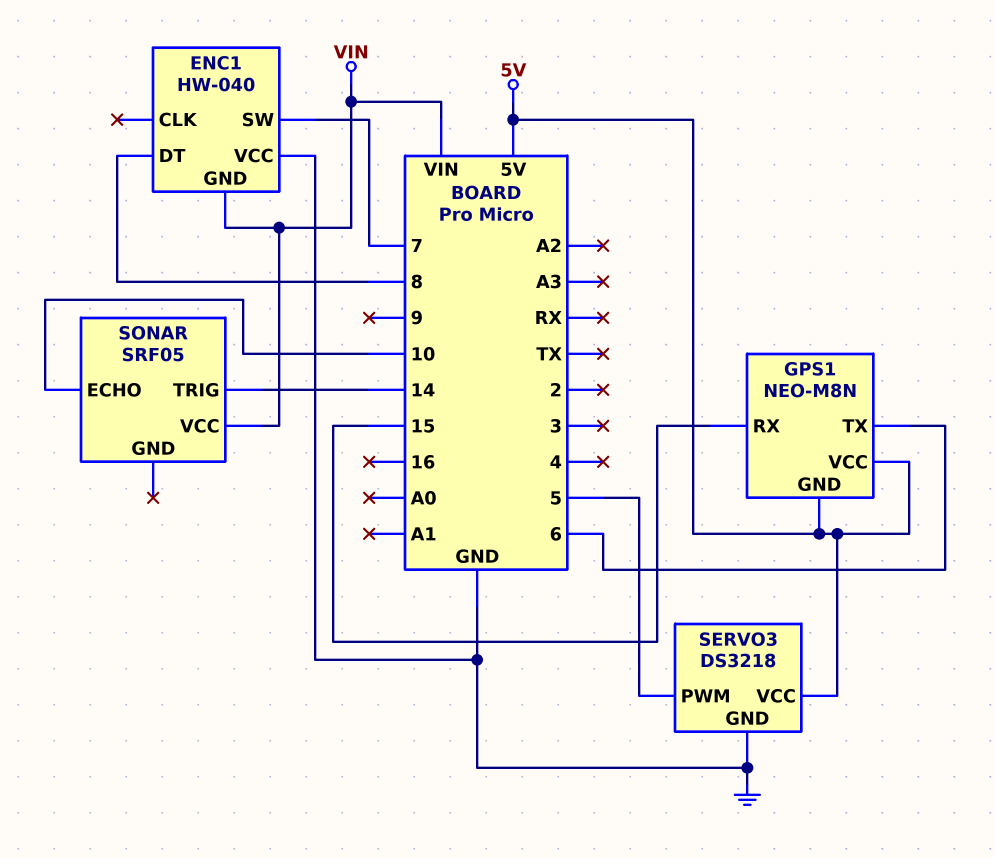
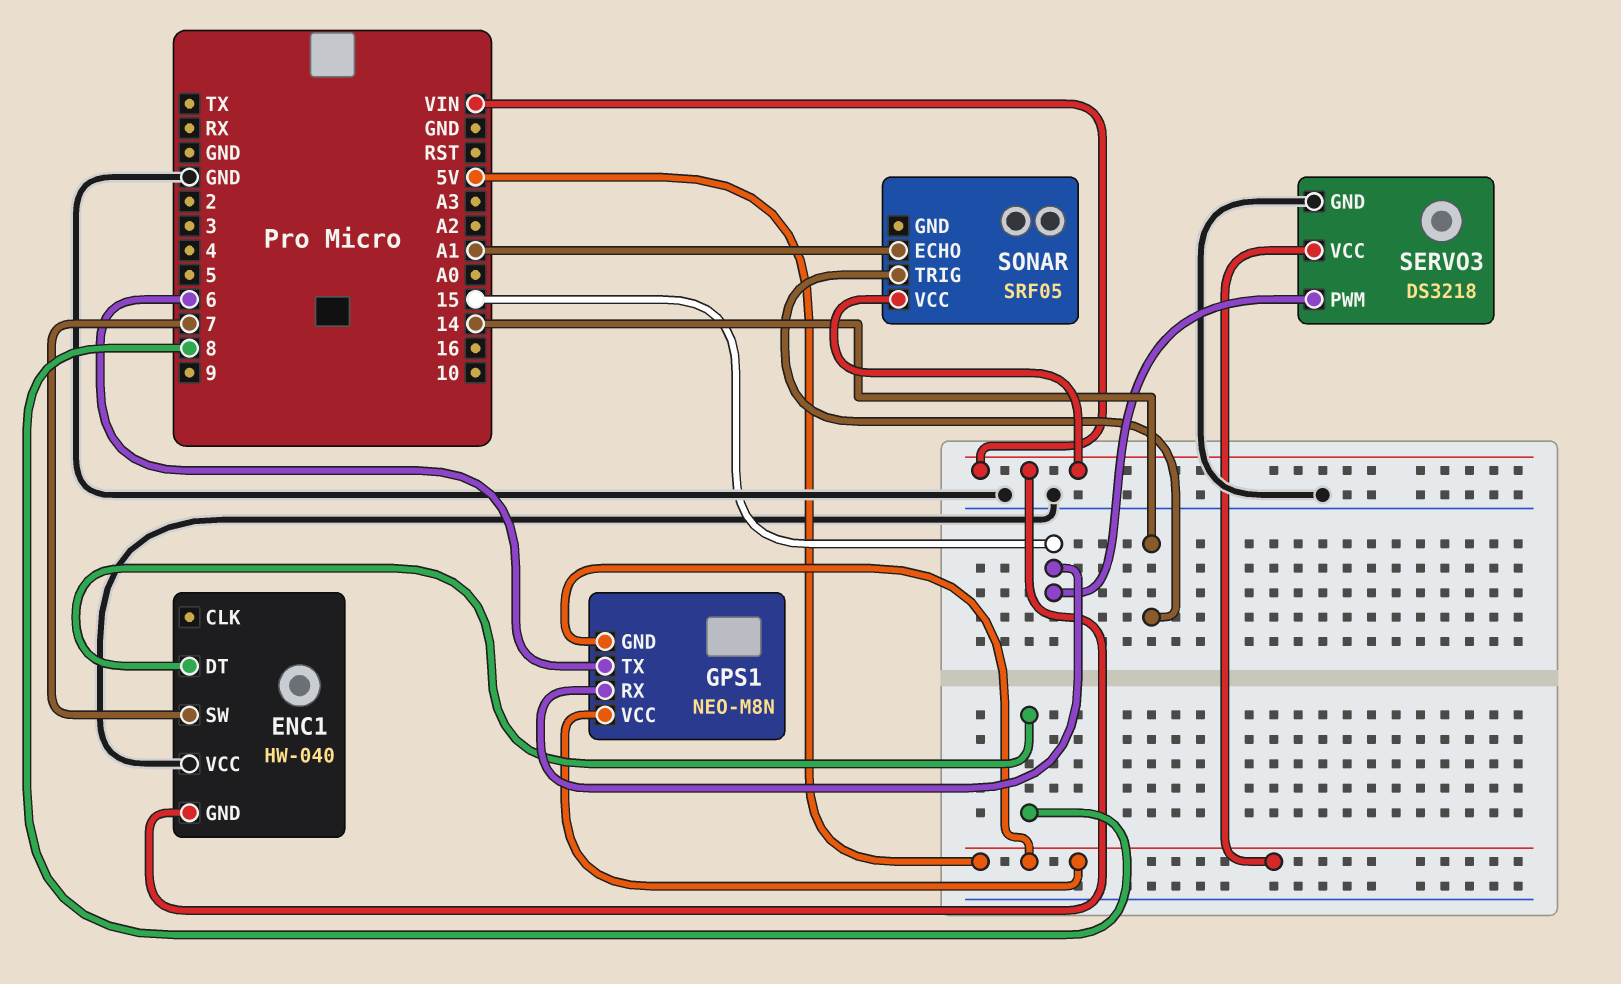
SERVO3 pin PWM: 5 -> 15
SONAR pin ECHO: 10 -> A1

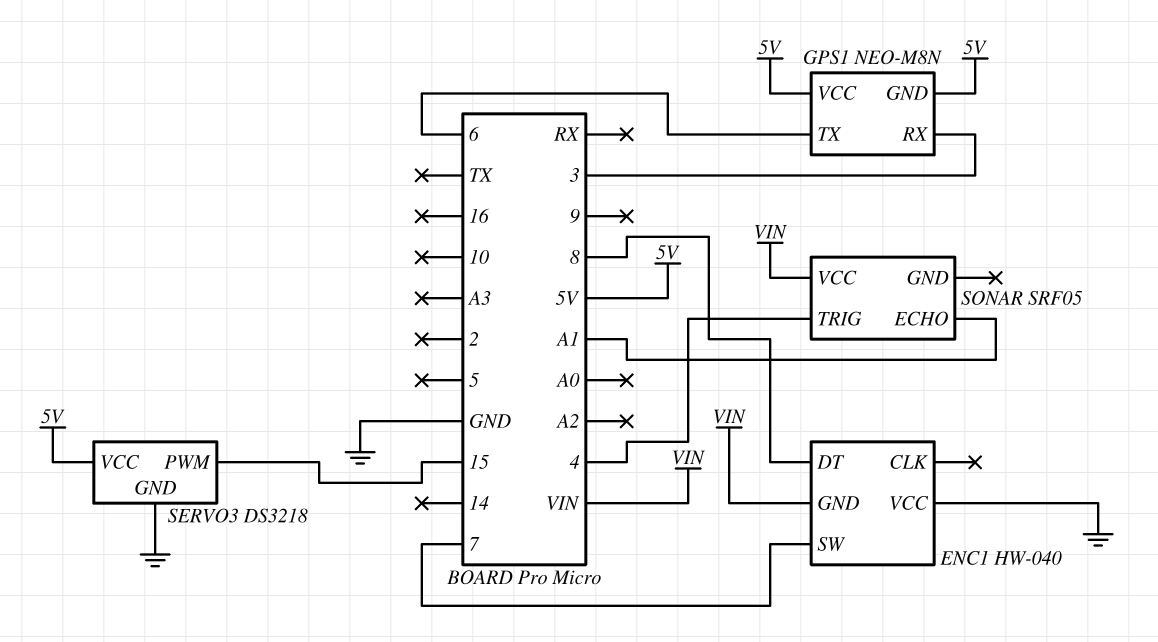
GPS1 pin RX: 15 -> 3
SONAR pin TRIG: 14 -> 4

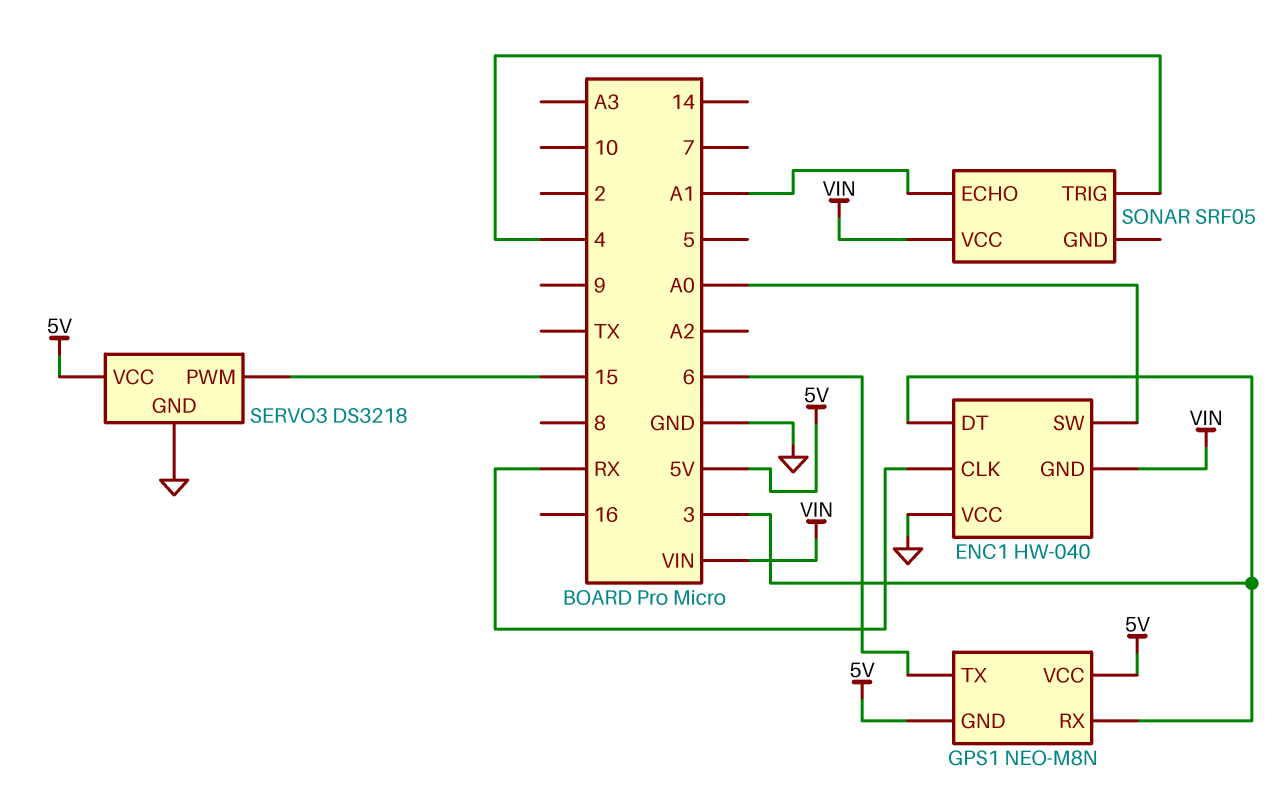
ENC1 pin CLK: none -> RX
ENC1 pin DT: 8 -> 3
ENC1 pin SW: 7 -> A0

